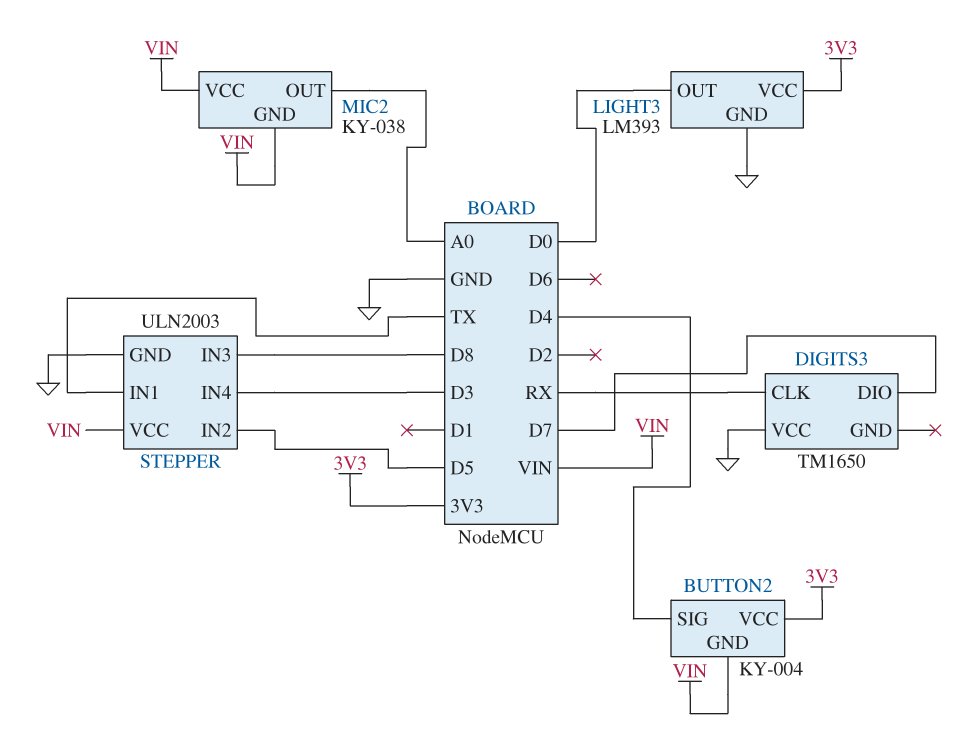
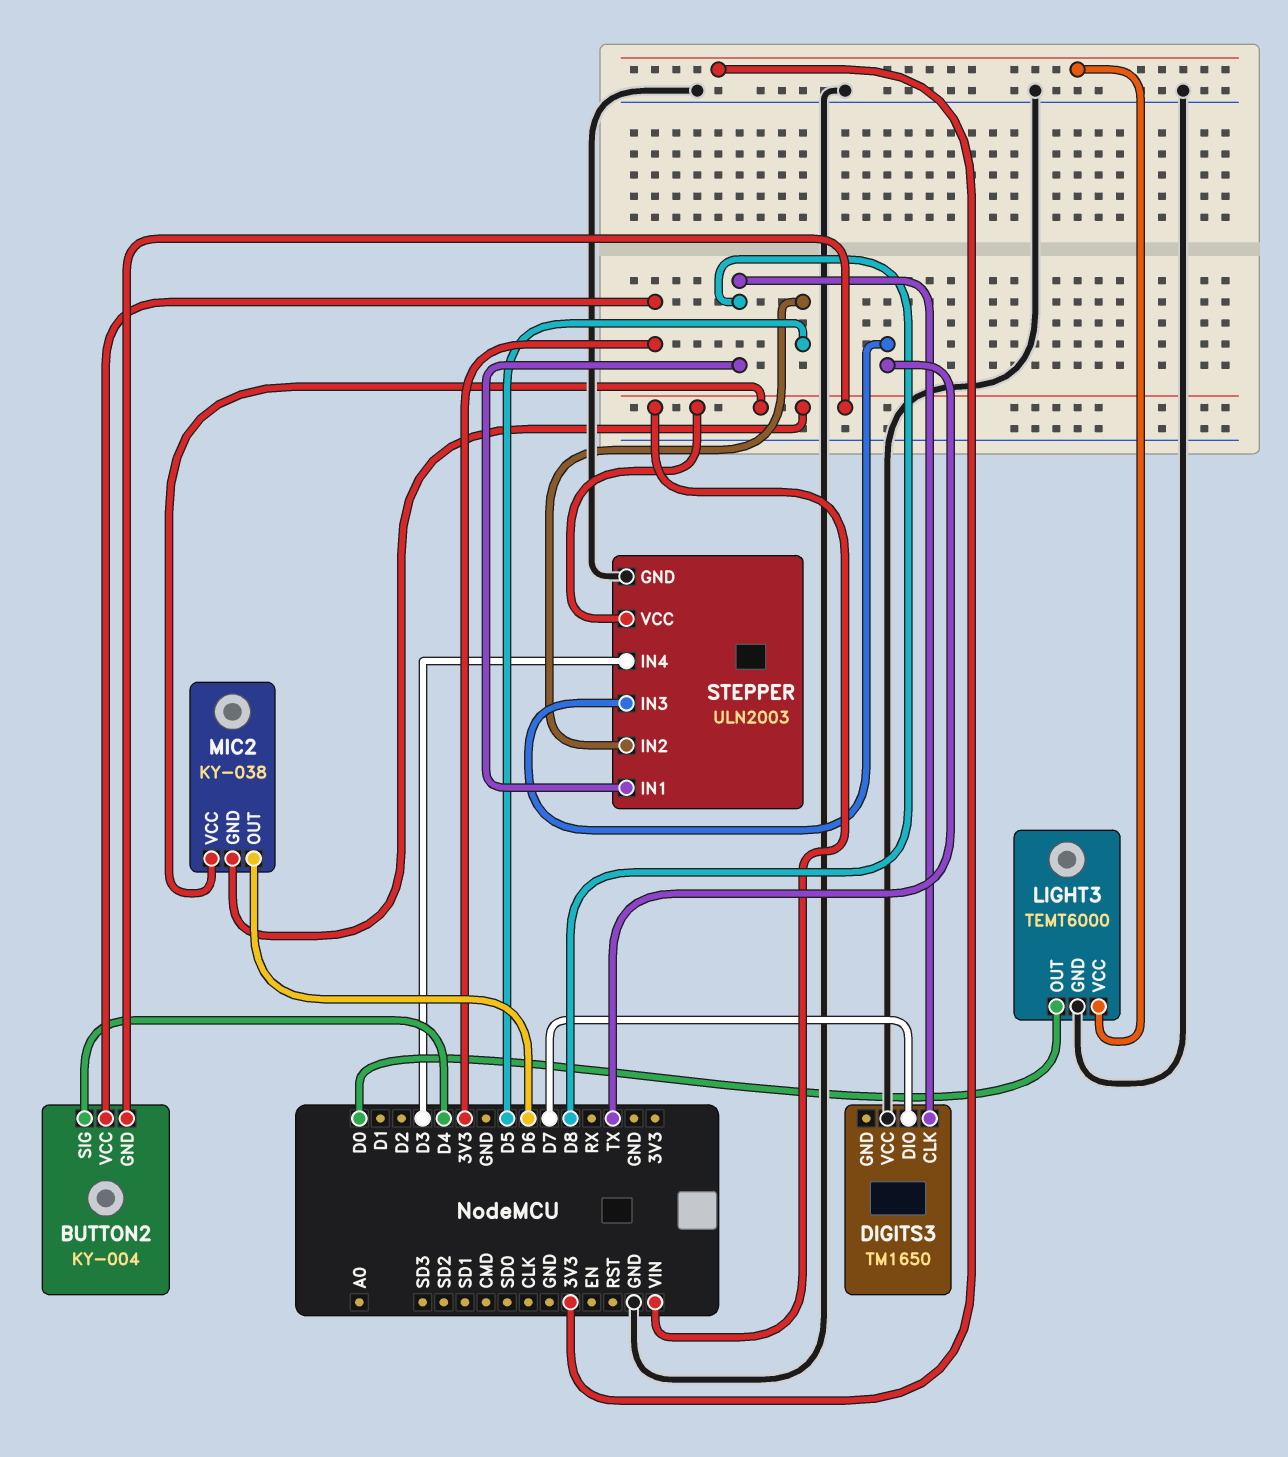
DIGITS3 pin CLK: RX -> D8
LIGHT3: LM393 -> TEMT6000
MIC2 pin OUT: A0 -> D6
STEPPER pin IN1: TX -> D8
STEPPER pin IN3: D8 -> TX

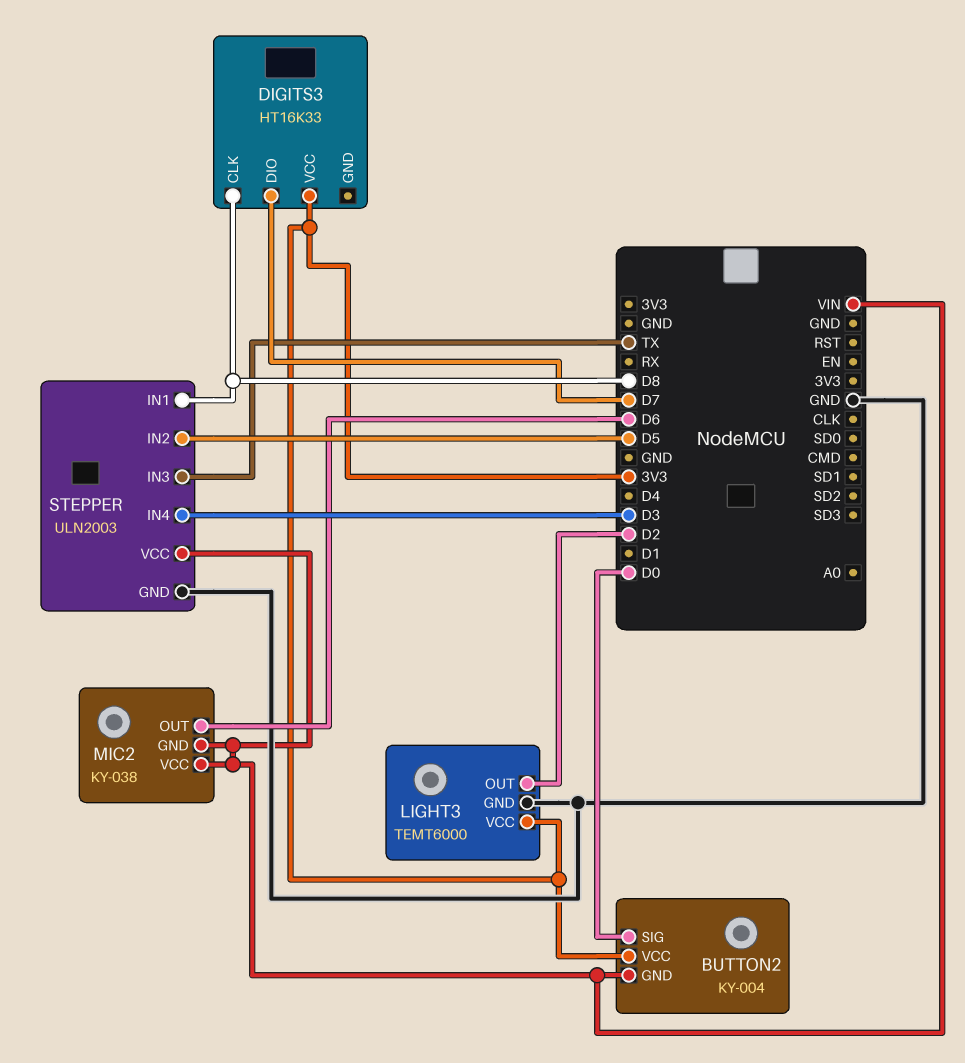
BUTTON2 pin SIG: D4 -> D0
DIGITS3: TM1650 -> HT16K33
DIGITS3 pin VCC: GND -> 3V3
LIGHT3 pin OUT: D0 -> D2

